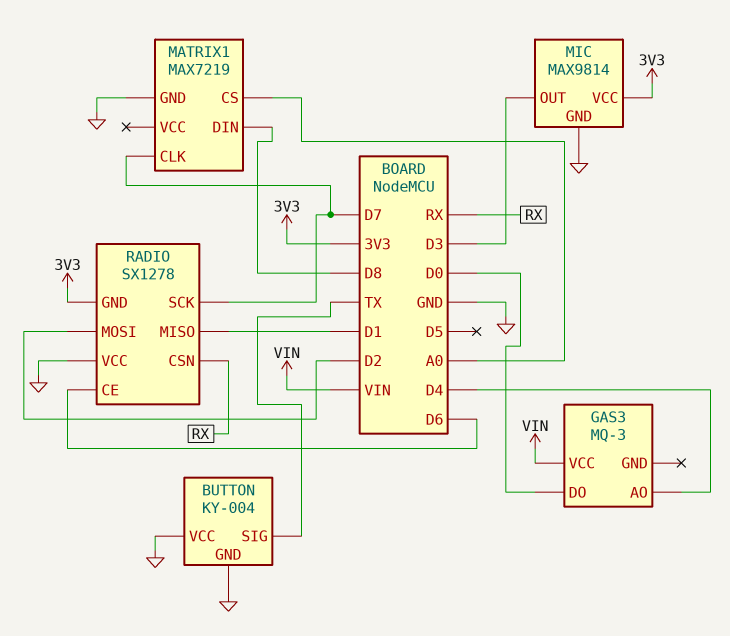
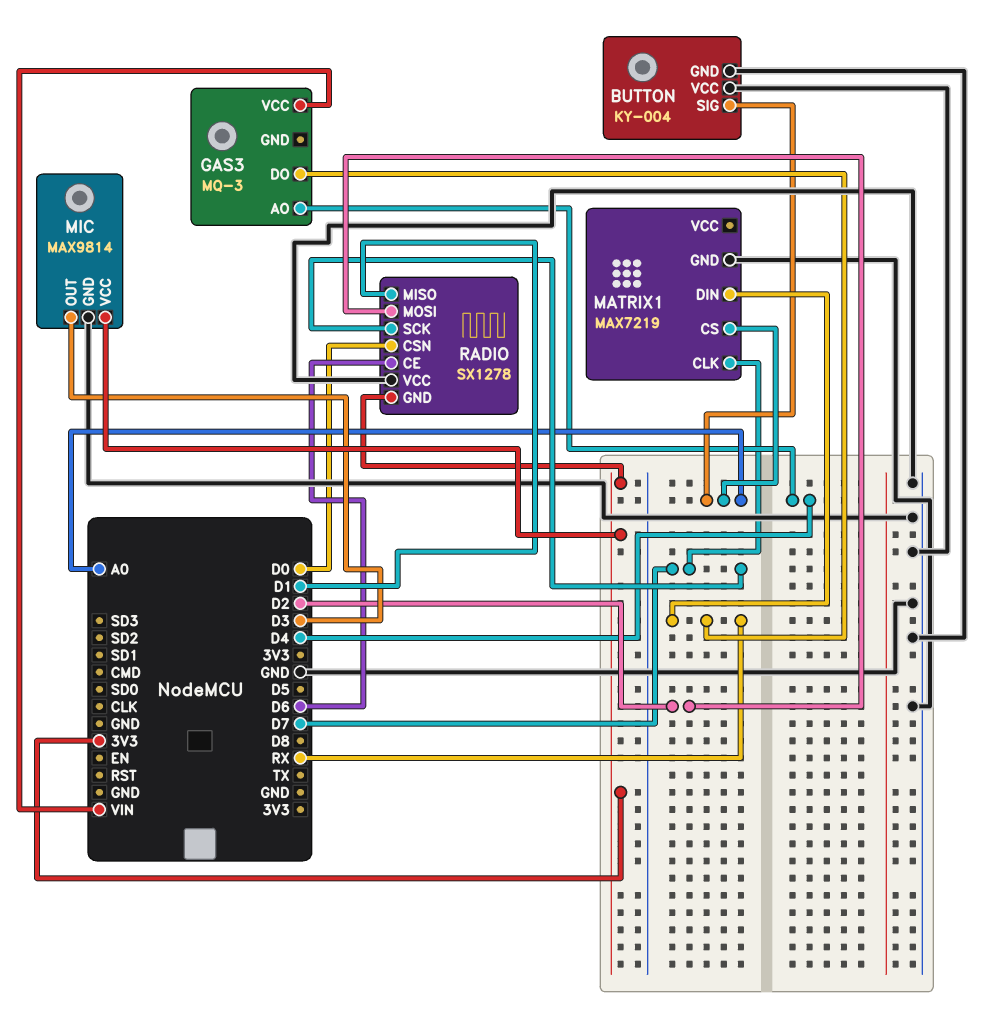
BUTTON pin SIG: TX -> A0
GAS3 pin DO: D0 -> RX
MATRIX1 pin DIN: D8 -> RX
RADIO pin CSN: RX -> D0

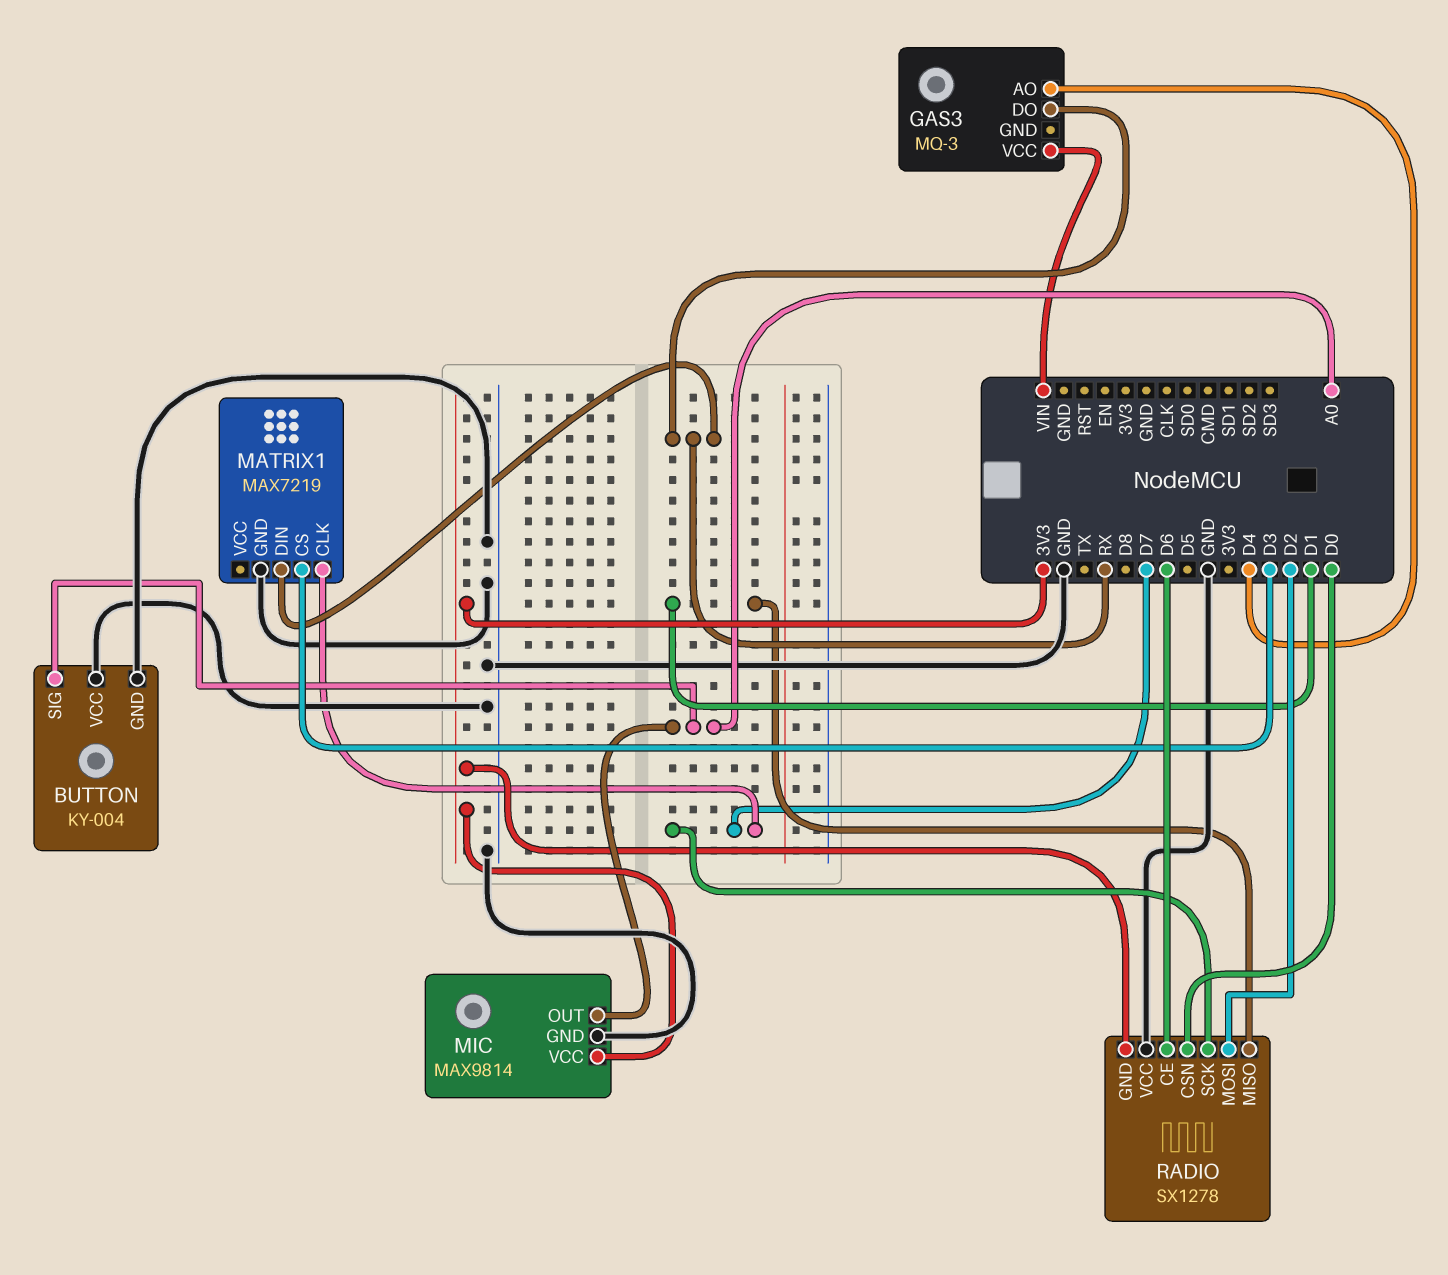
MATRIX1 pin CS: A0 -> D3
MIC pin OUT: D3 -> A0

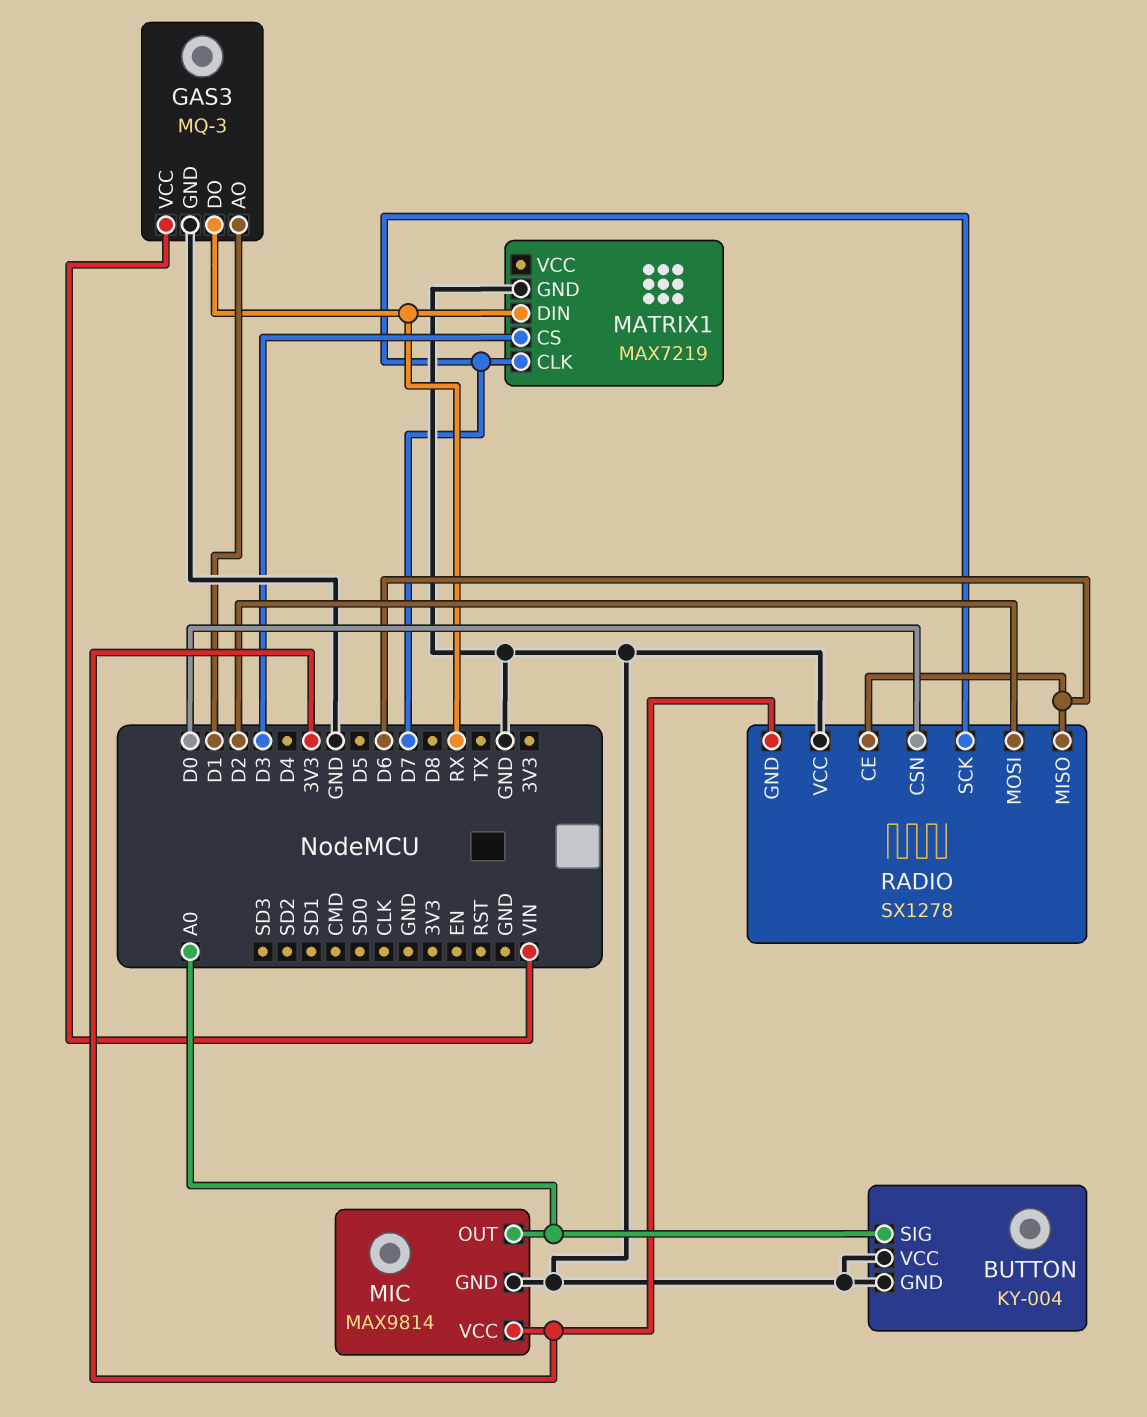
GAS3 pin AO: D4 -> D1
GAS3 pin GND: none -> GND
RADIO pin MISO: D1 -> D6

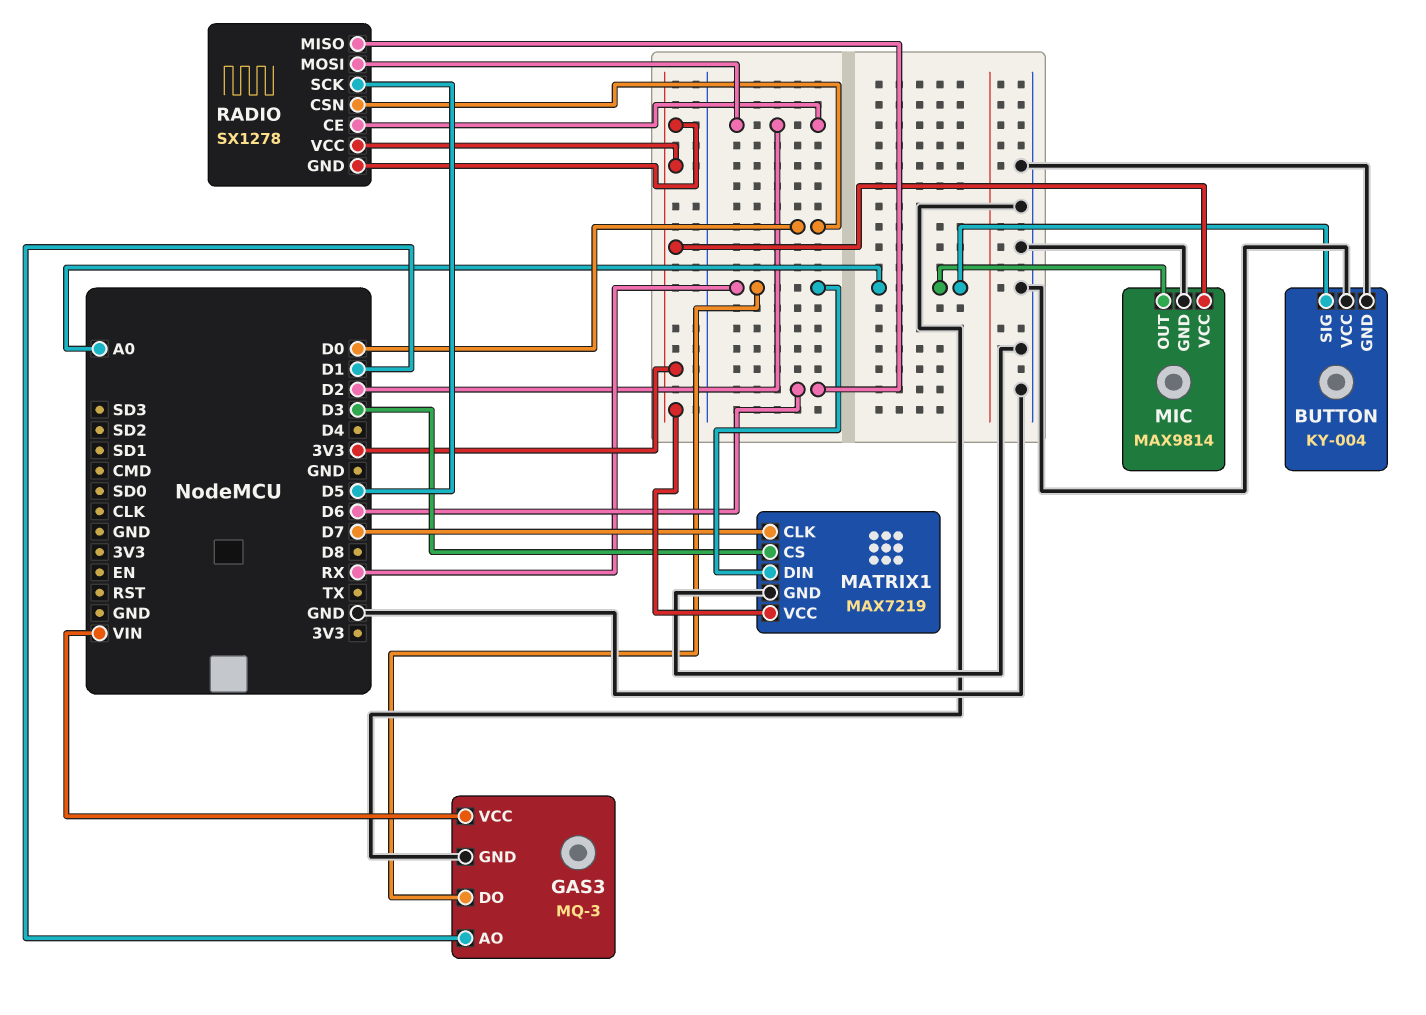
MATRIX1 pin VCC: none -> 3V3
RADIO pin CE: D6 -> D2
RADIO pin SCK: D7 -> D5
RADIO pin VCC: GND -> 3V3

